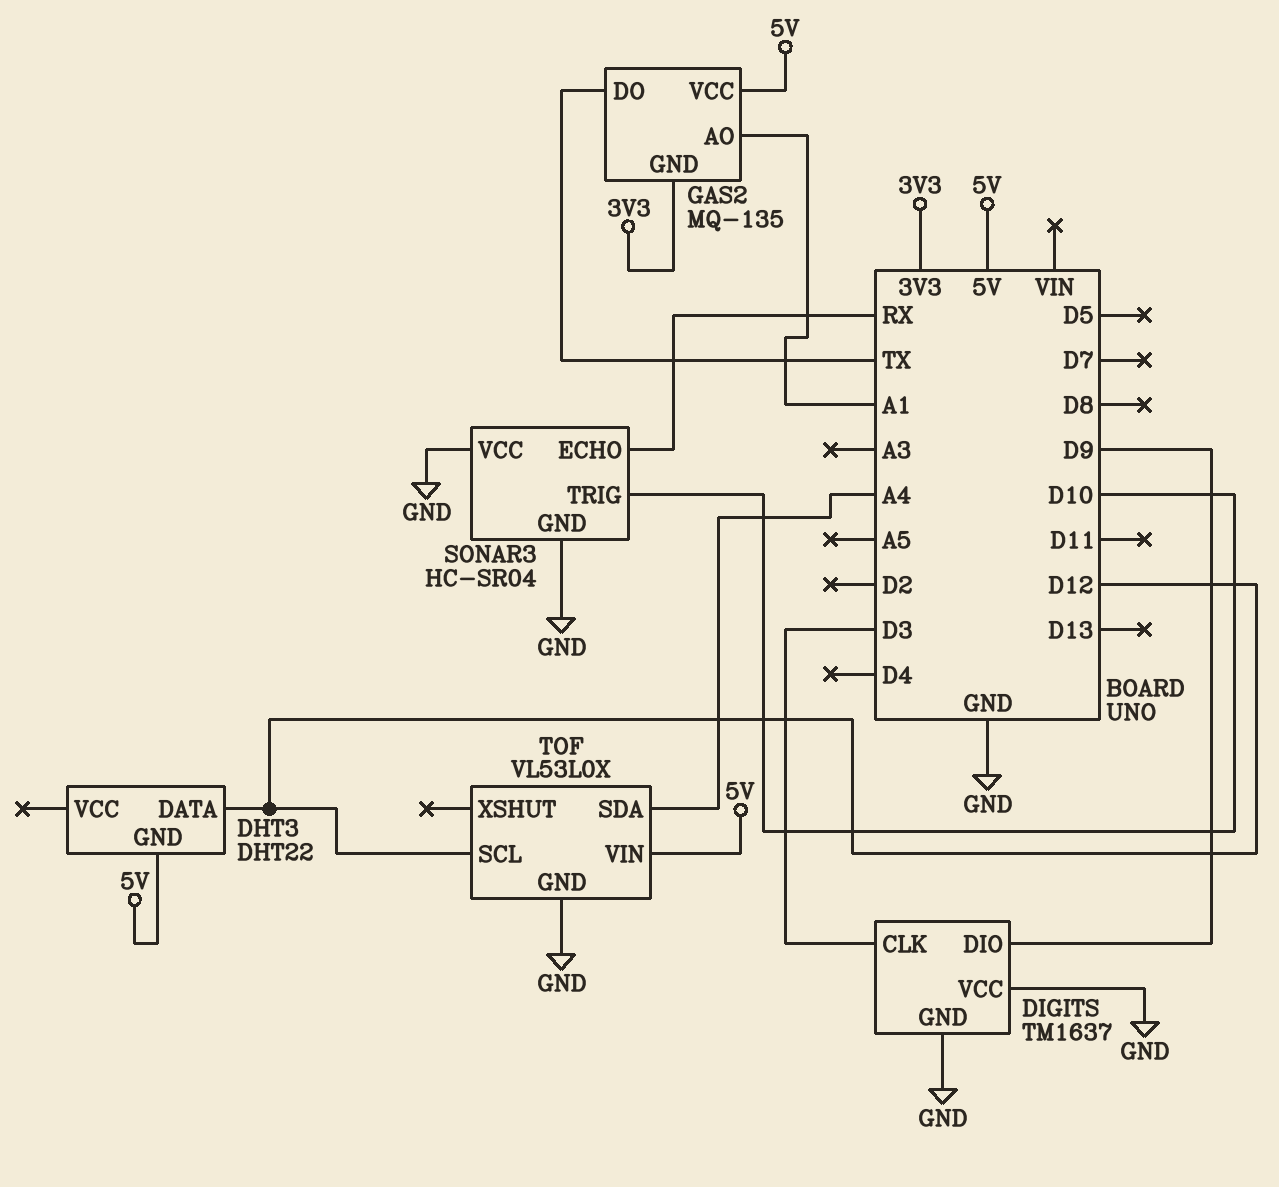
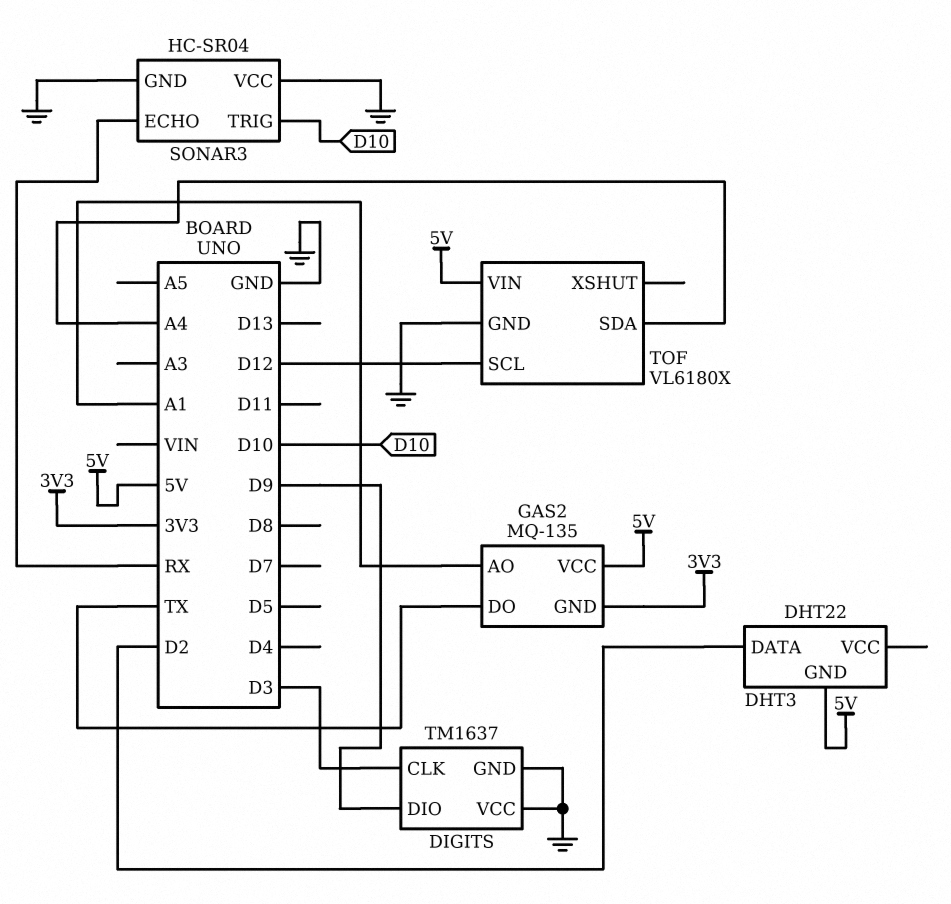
DHT3 pin DATA: D12 -> D2
TOF: VL53L0X -> VL6180X

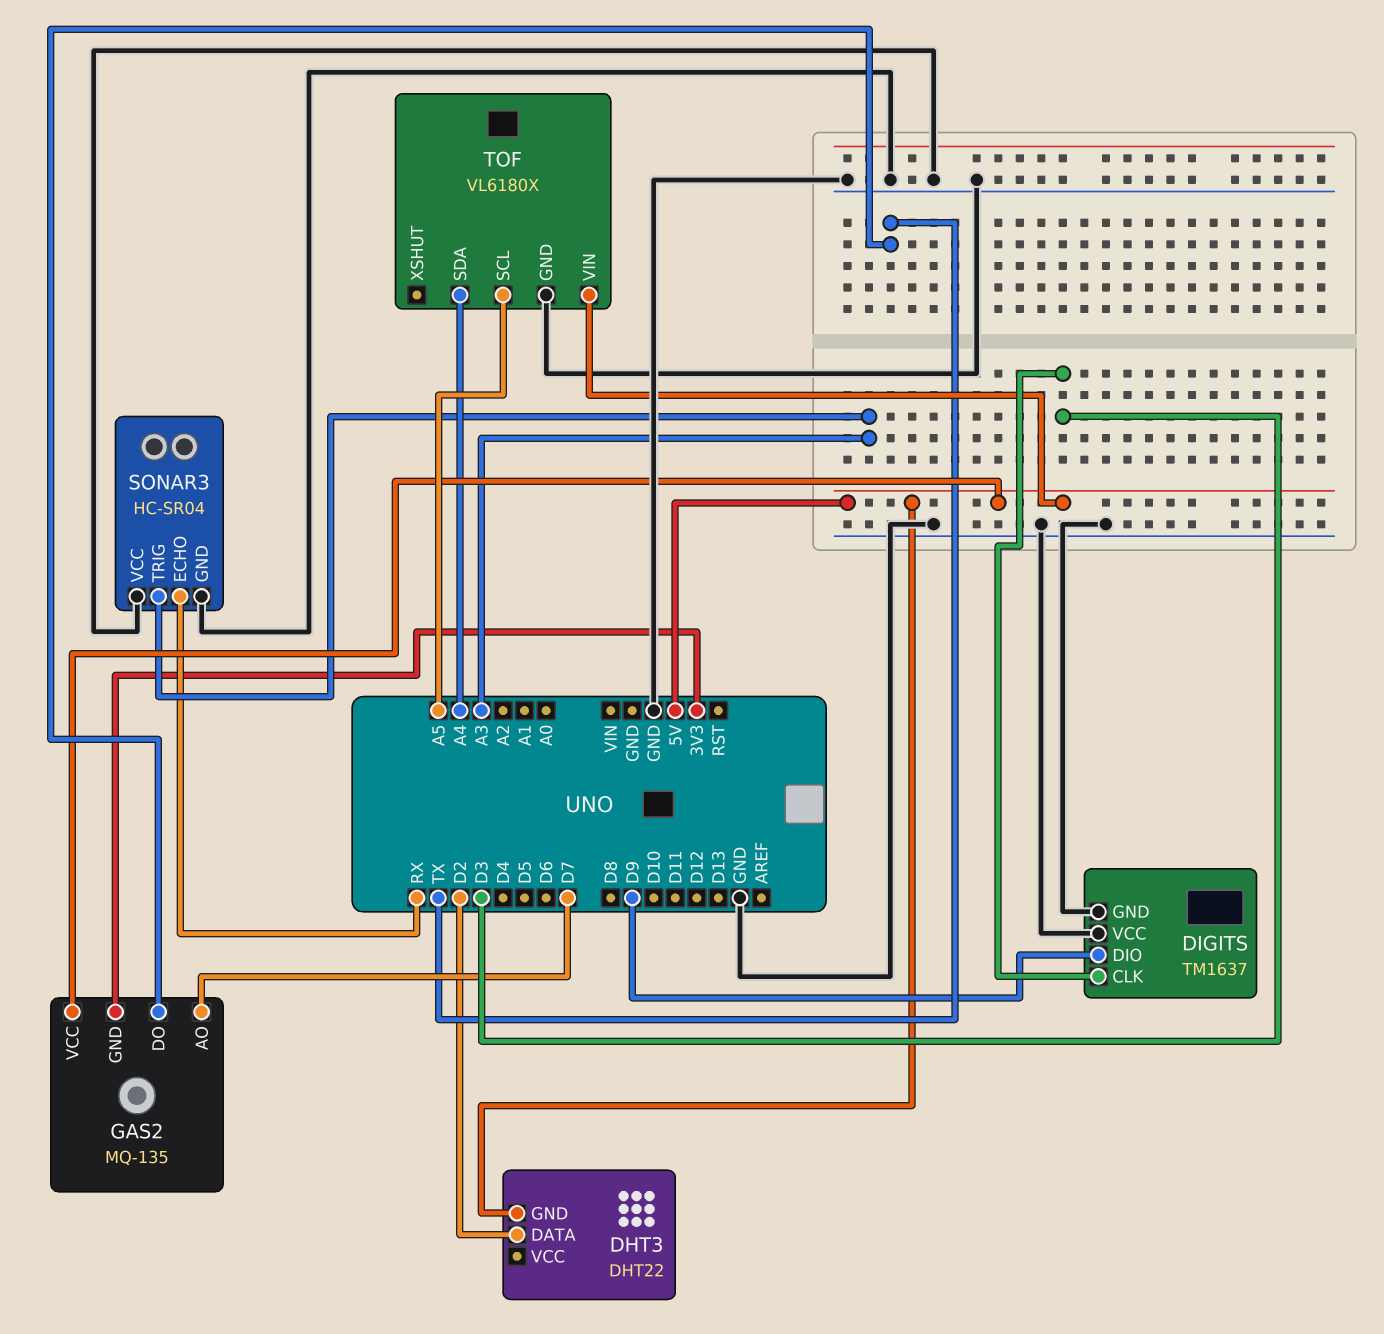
GAS2 pin AO: A1 -> D7
SONAR3 pin TRIG: D10 -> A3
TOF pin SCL: D12 -> A5

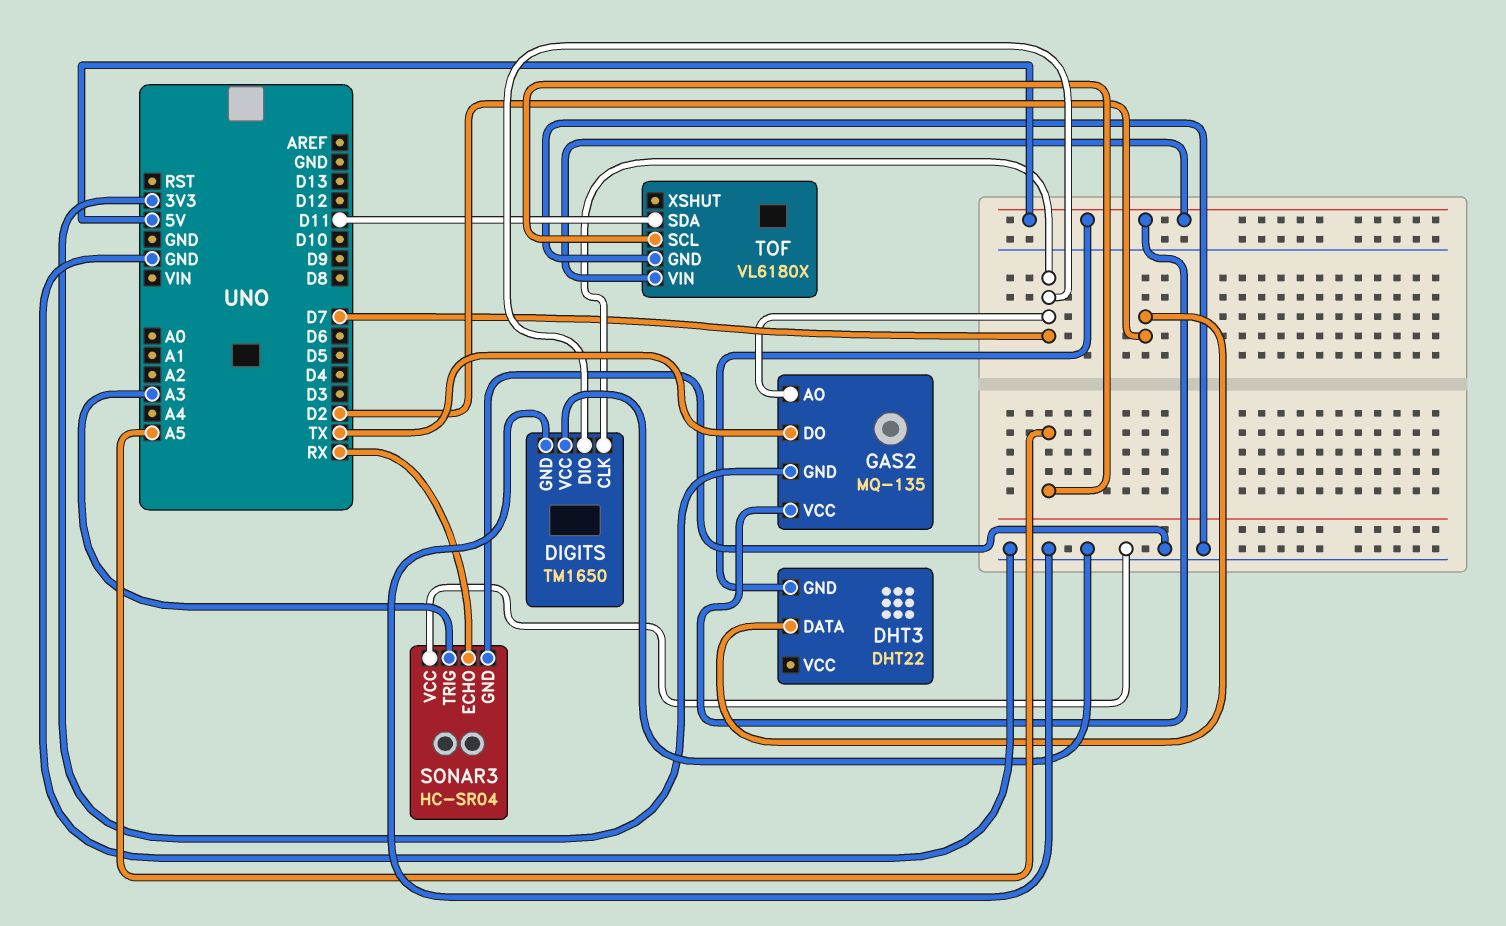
DIGITS: TM1637 -> TM1650
DIGITS pin CLK: D3 -> D7
DIGITS pin DIO: D9 -> D7
TOF pin SDA: A4 -> D11

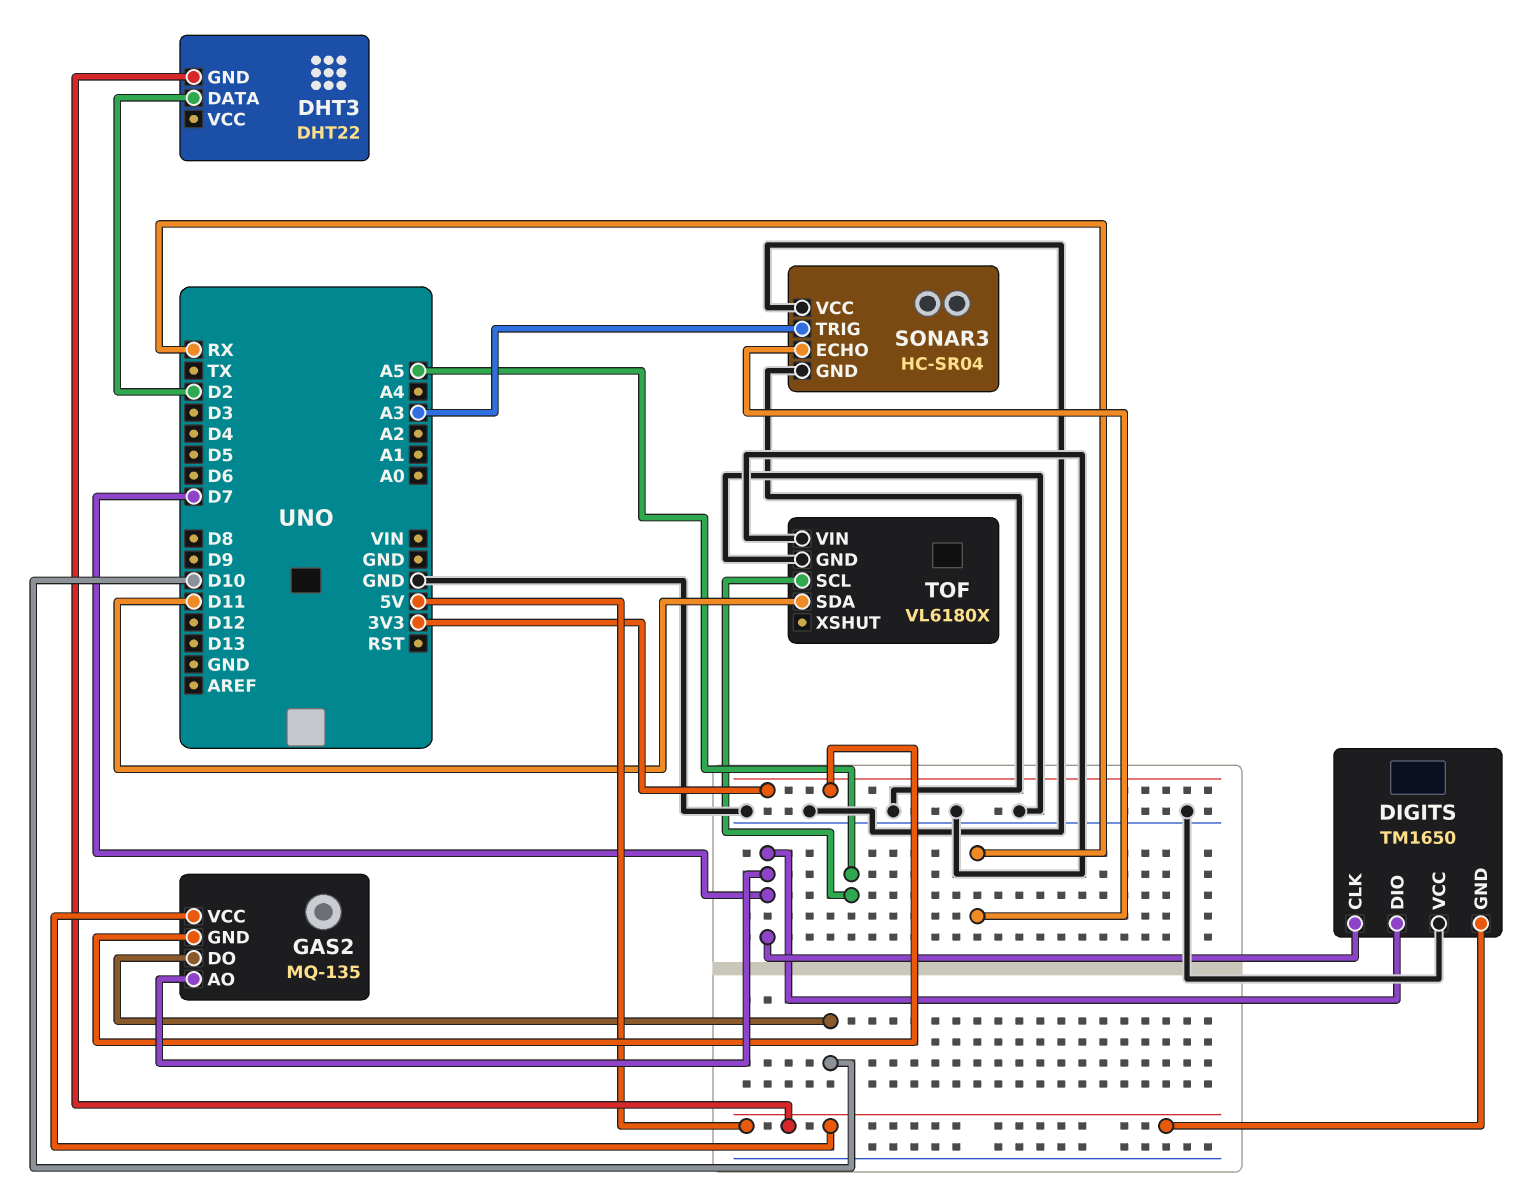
DIGITS pin GND: GND -> 5V
GAS2 pin DO: TX -> D10
TOF pin VIN: 5V -> GND

